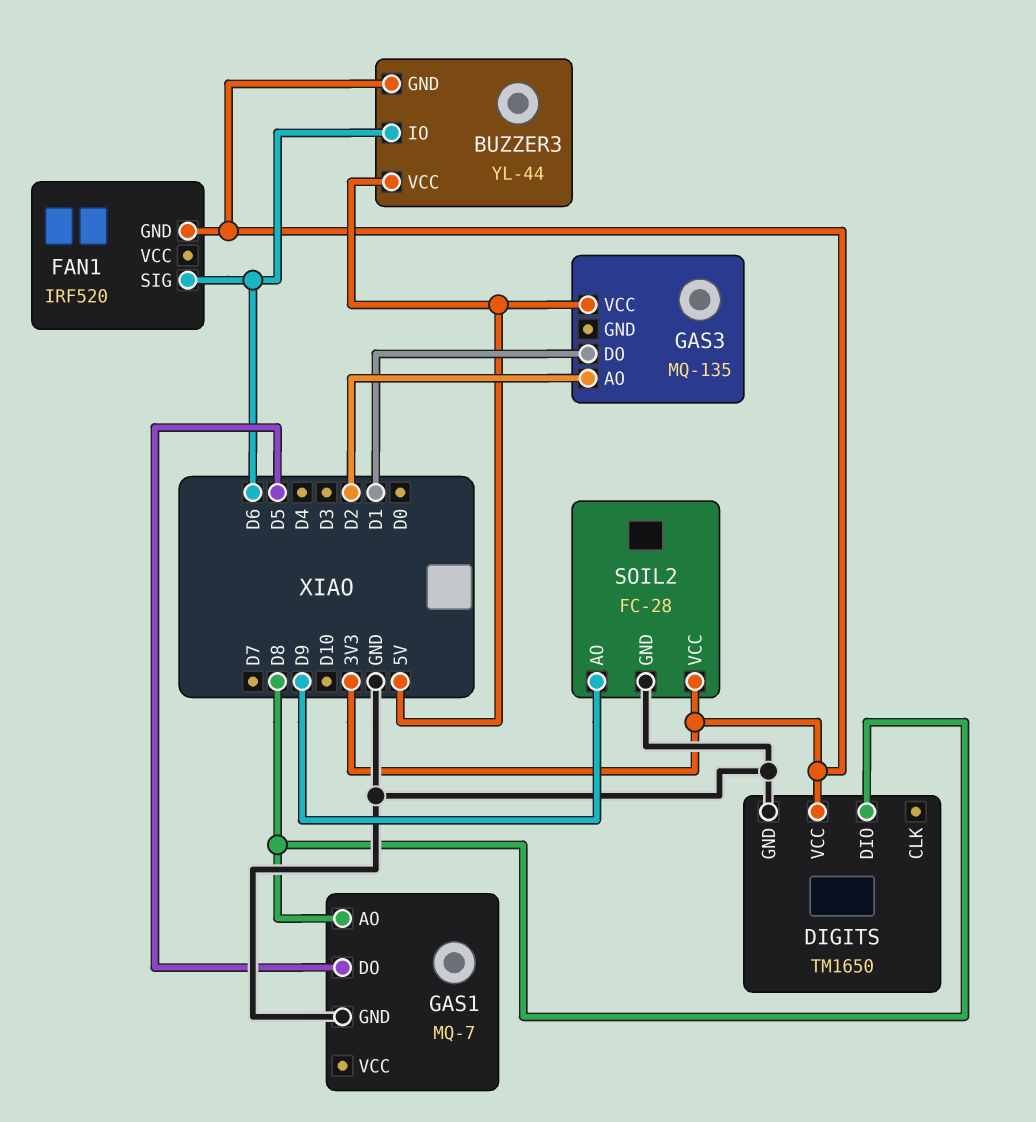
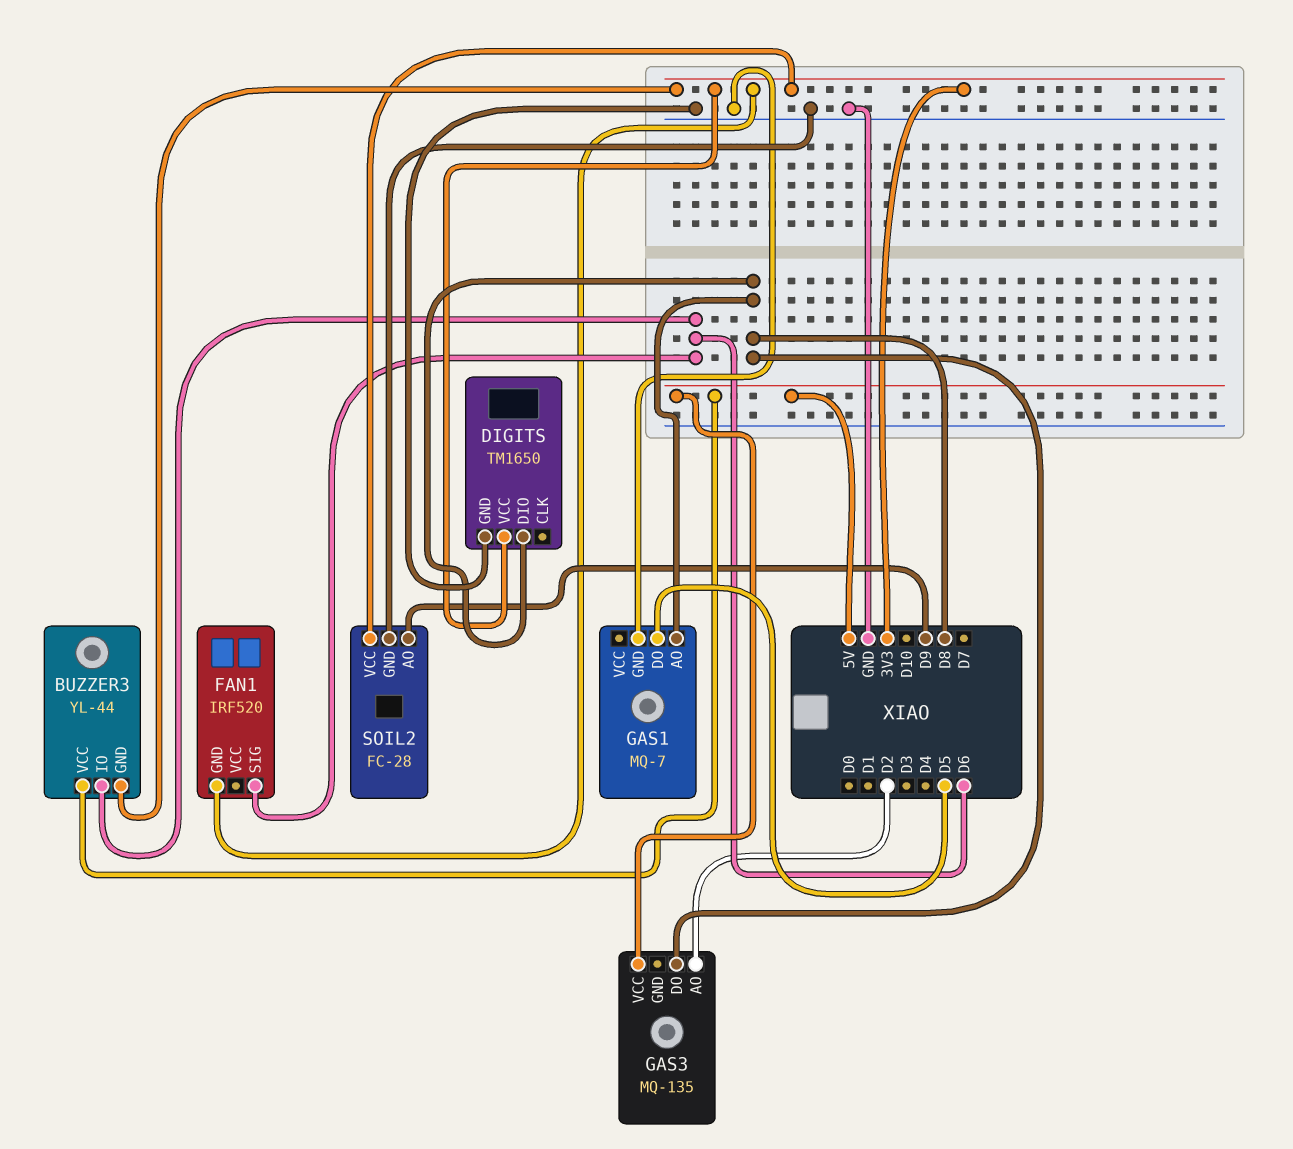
GAS3 pin DO: D1 -> D8

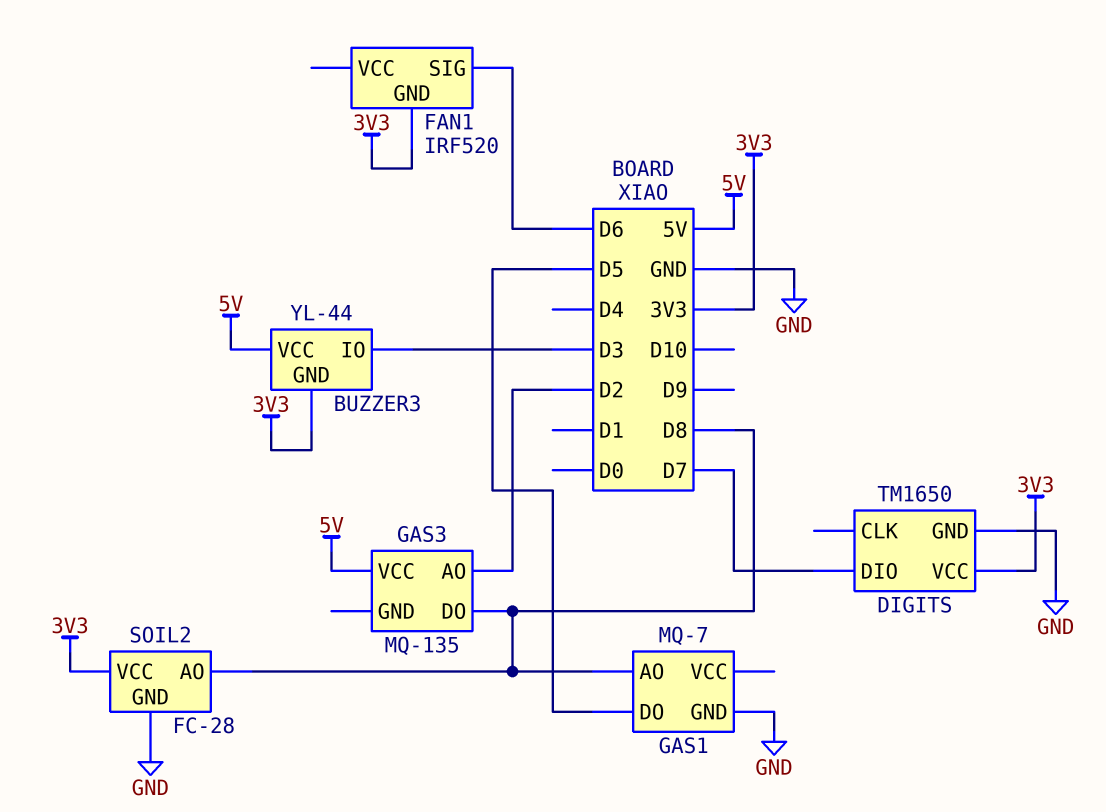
BUZZER3 pin IO: D6 -> D3
DIGITS pin DIO: D8 -> D7
SOIL2 pin AO: D9 -> D8

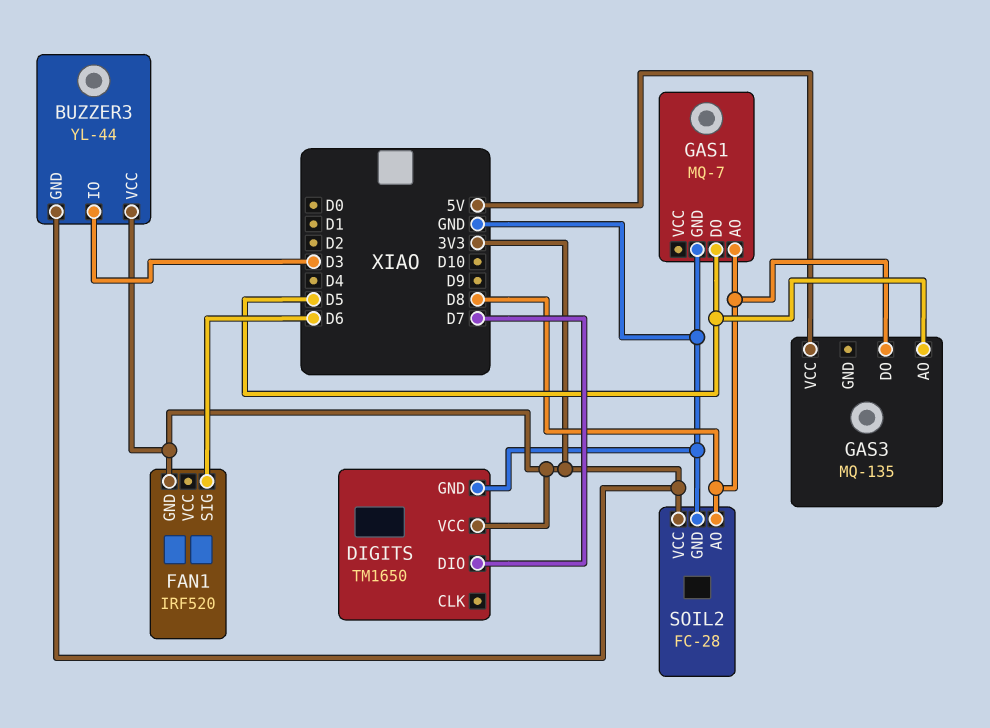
BUZZER3 pin VCC: 5V -> 3V3
GAS3 pin AO: D2 -> D5

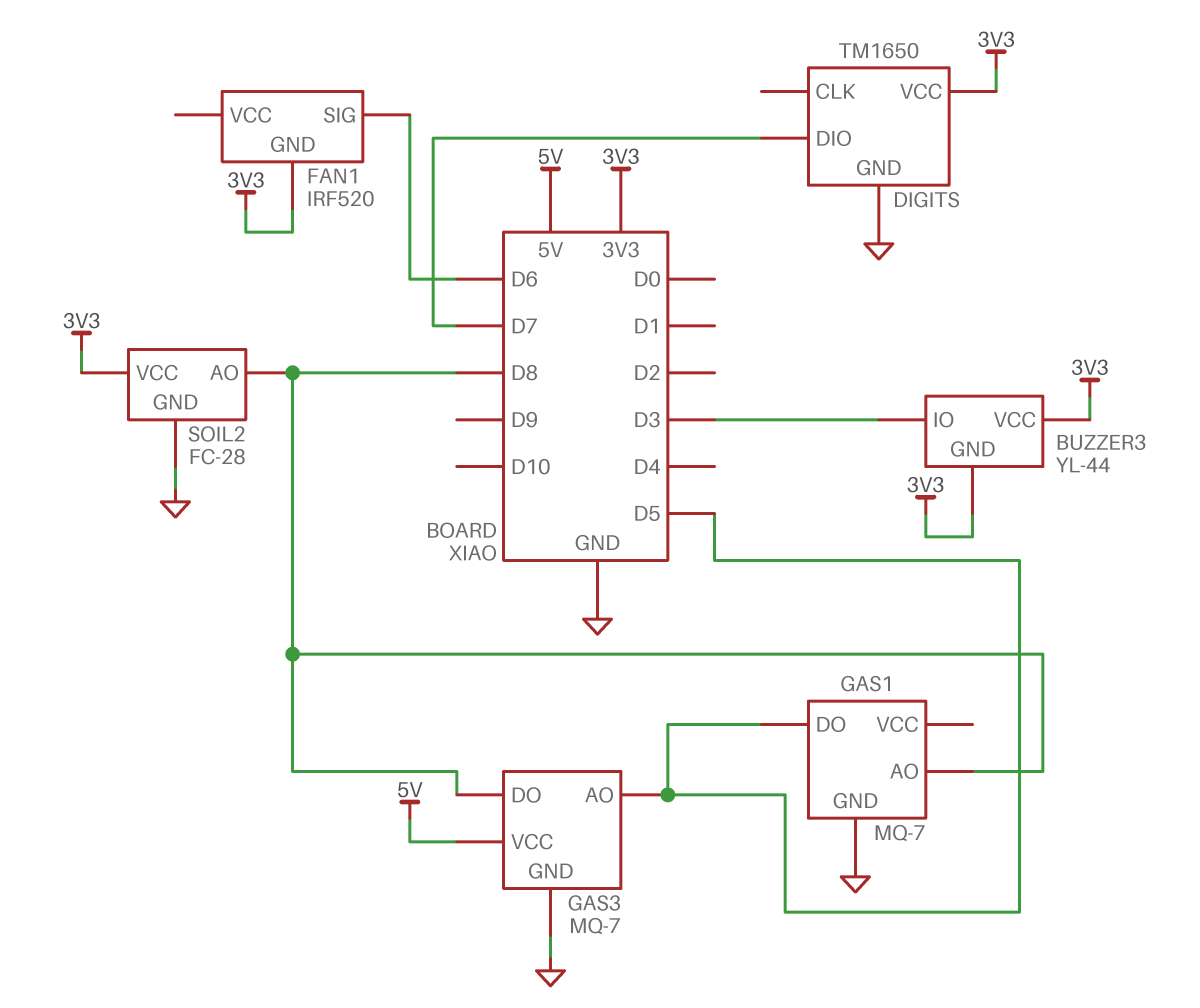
GAS3: MQ-135 -> MQ-7
GAS3 pin GND: none -> GND

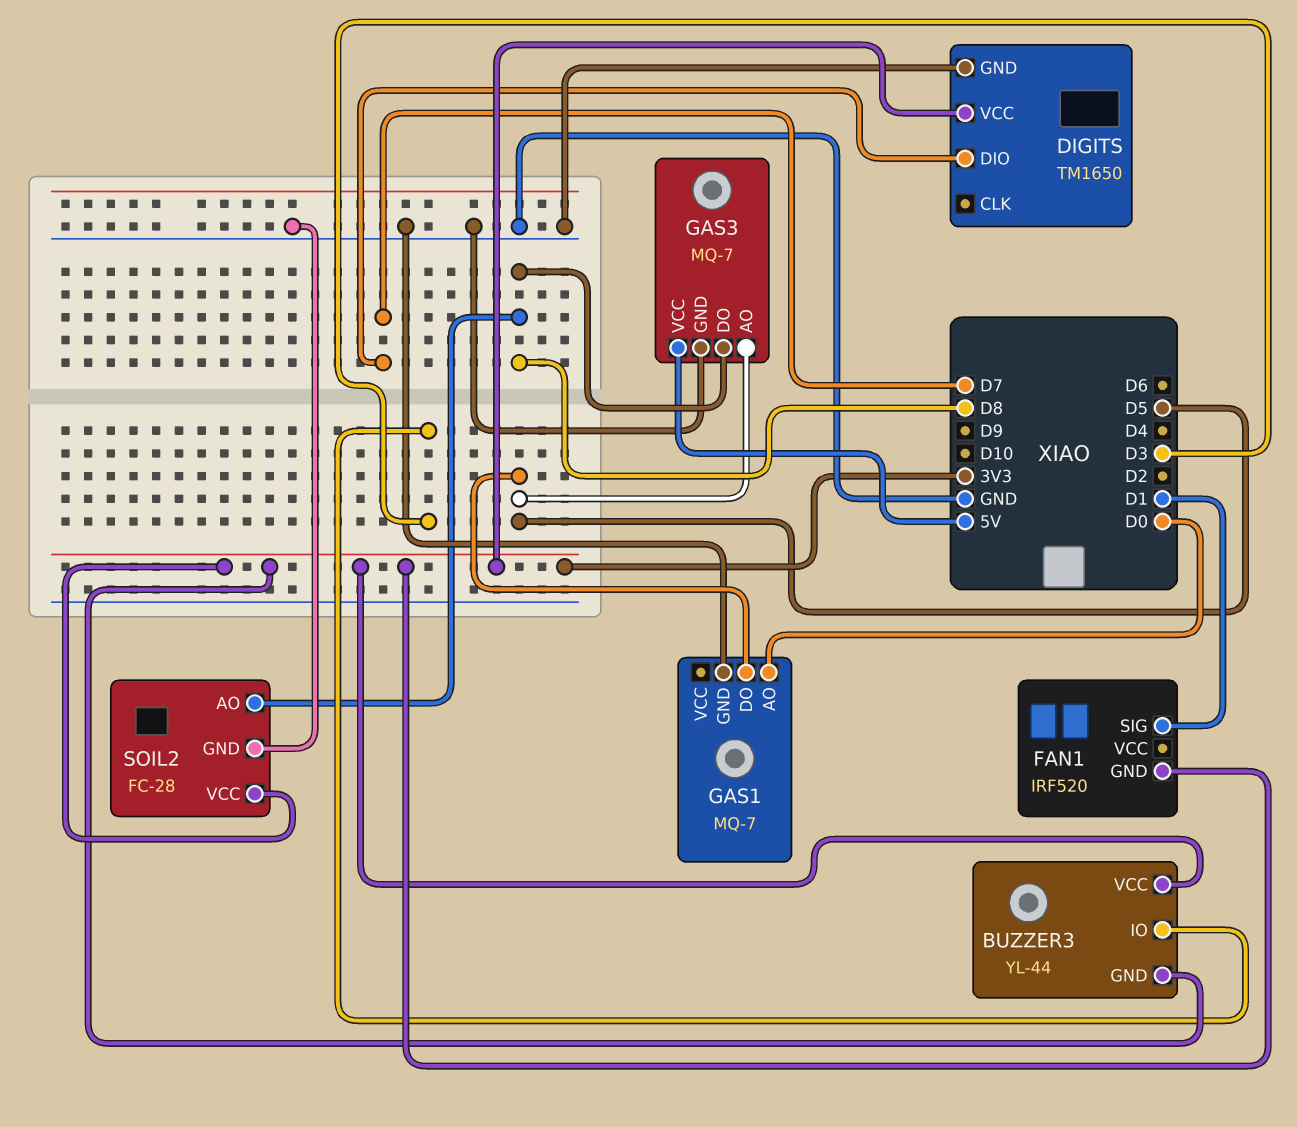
FAN1 pin SIG: D6 -> D1
GAS1 pin AO: D8 -> D0

